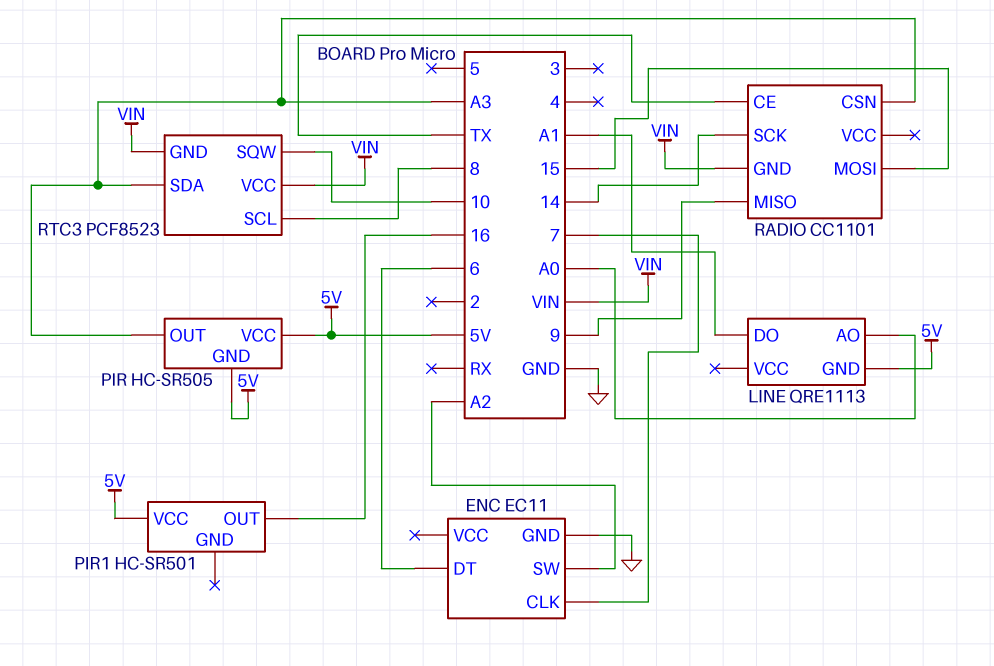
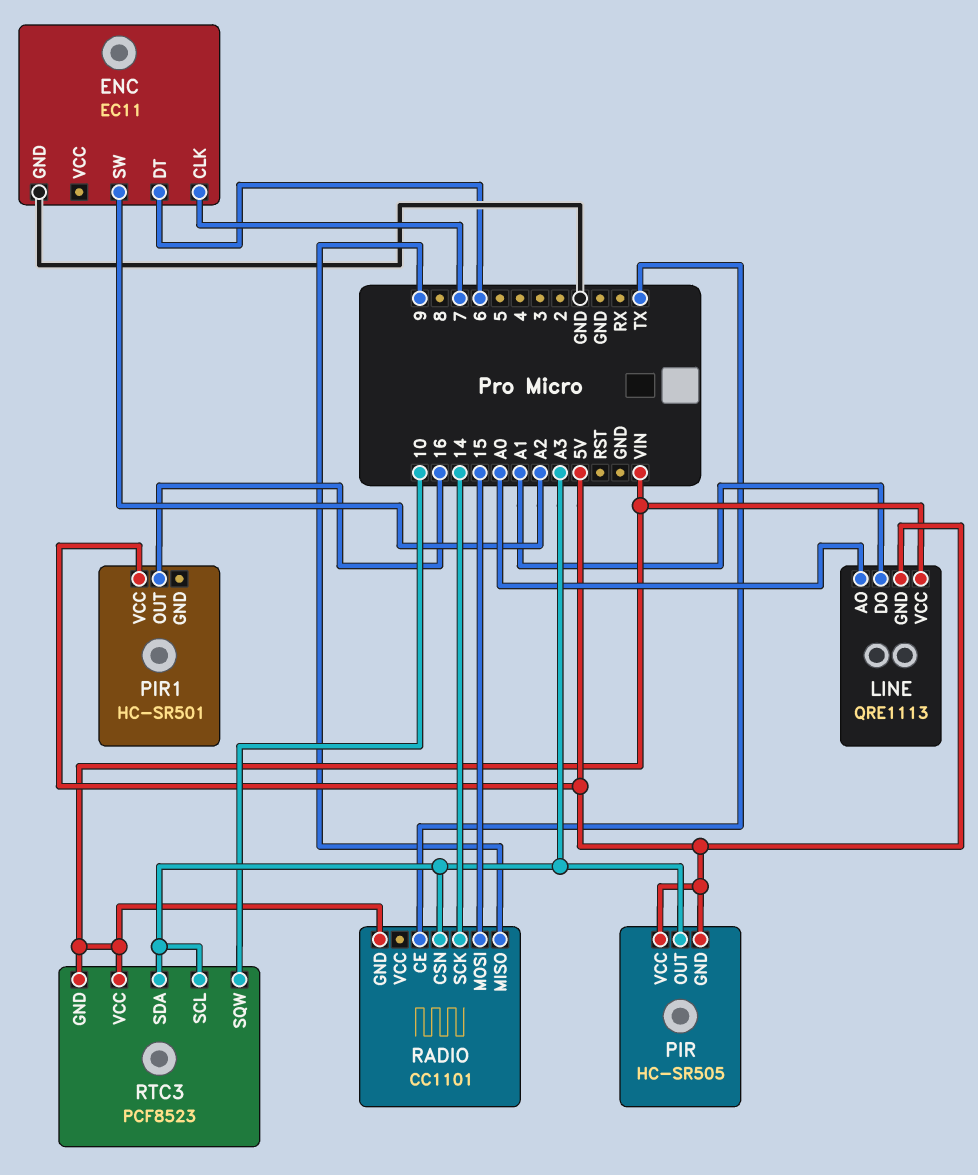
LINE pin VCC: none -> VIN
RTC3 pin SCL: 8 -> A3

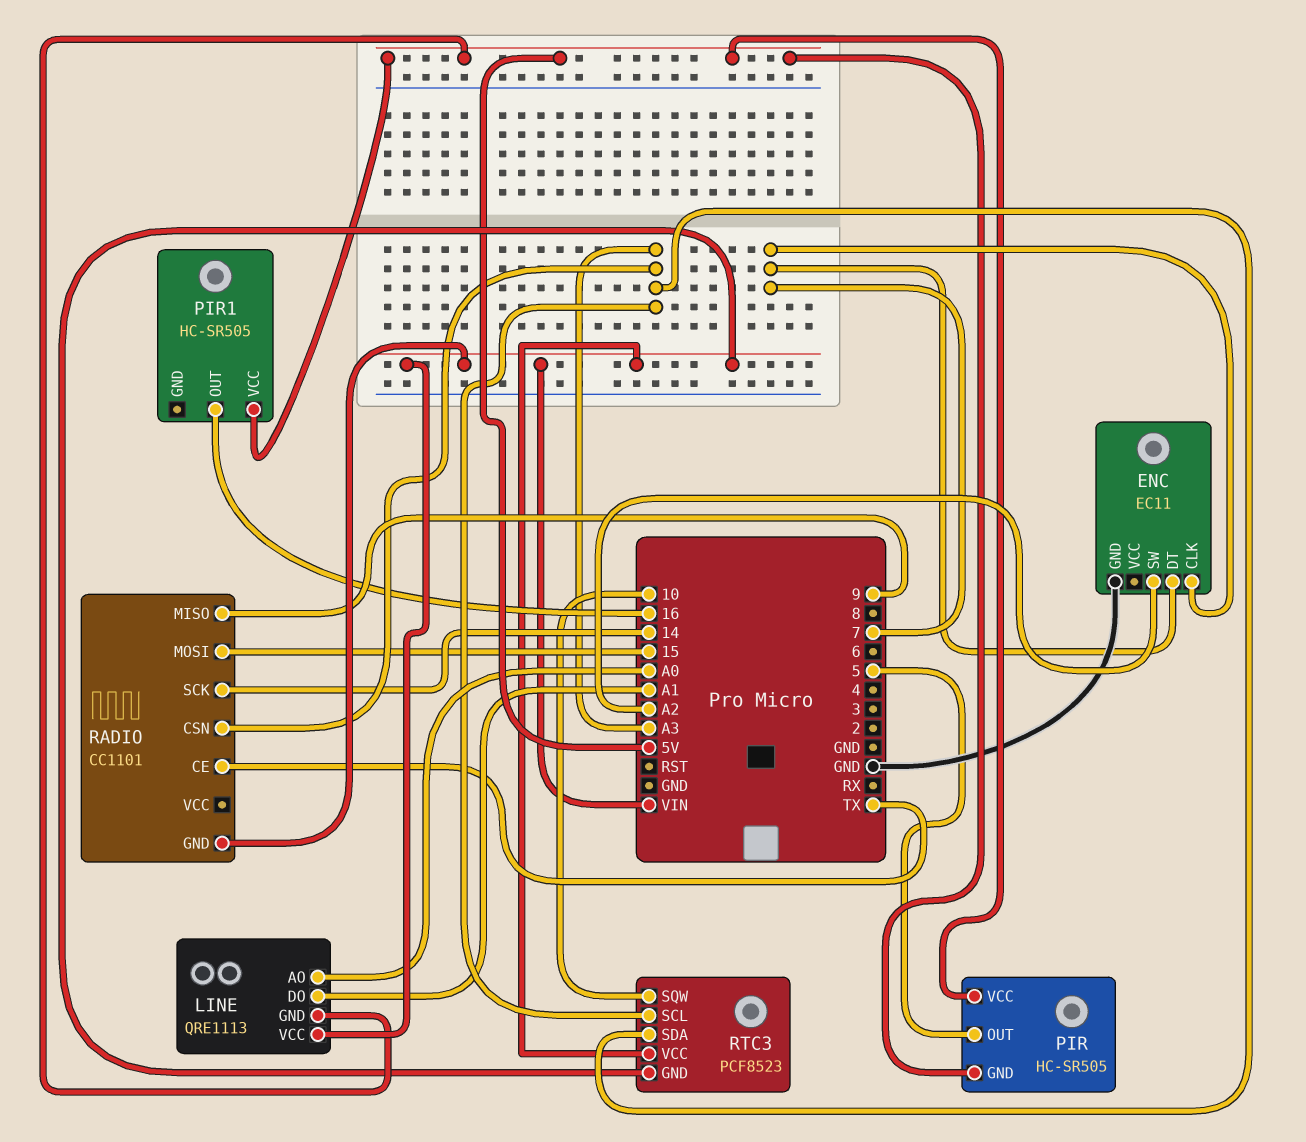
ENC pin DT: 6 -> 7
PIR pin OUT: A3 -> 5
PIR1: HC-SR501 -> HC-SR505

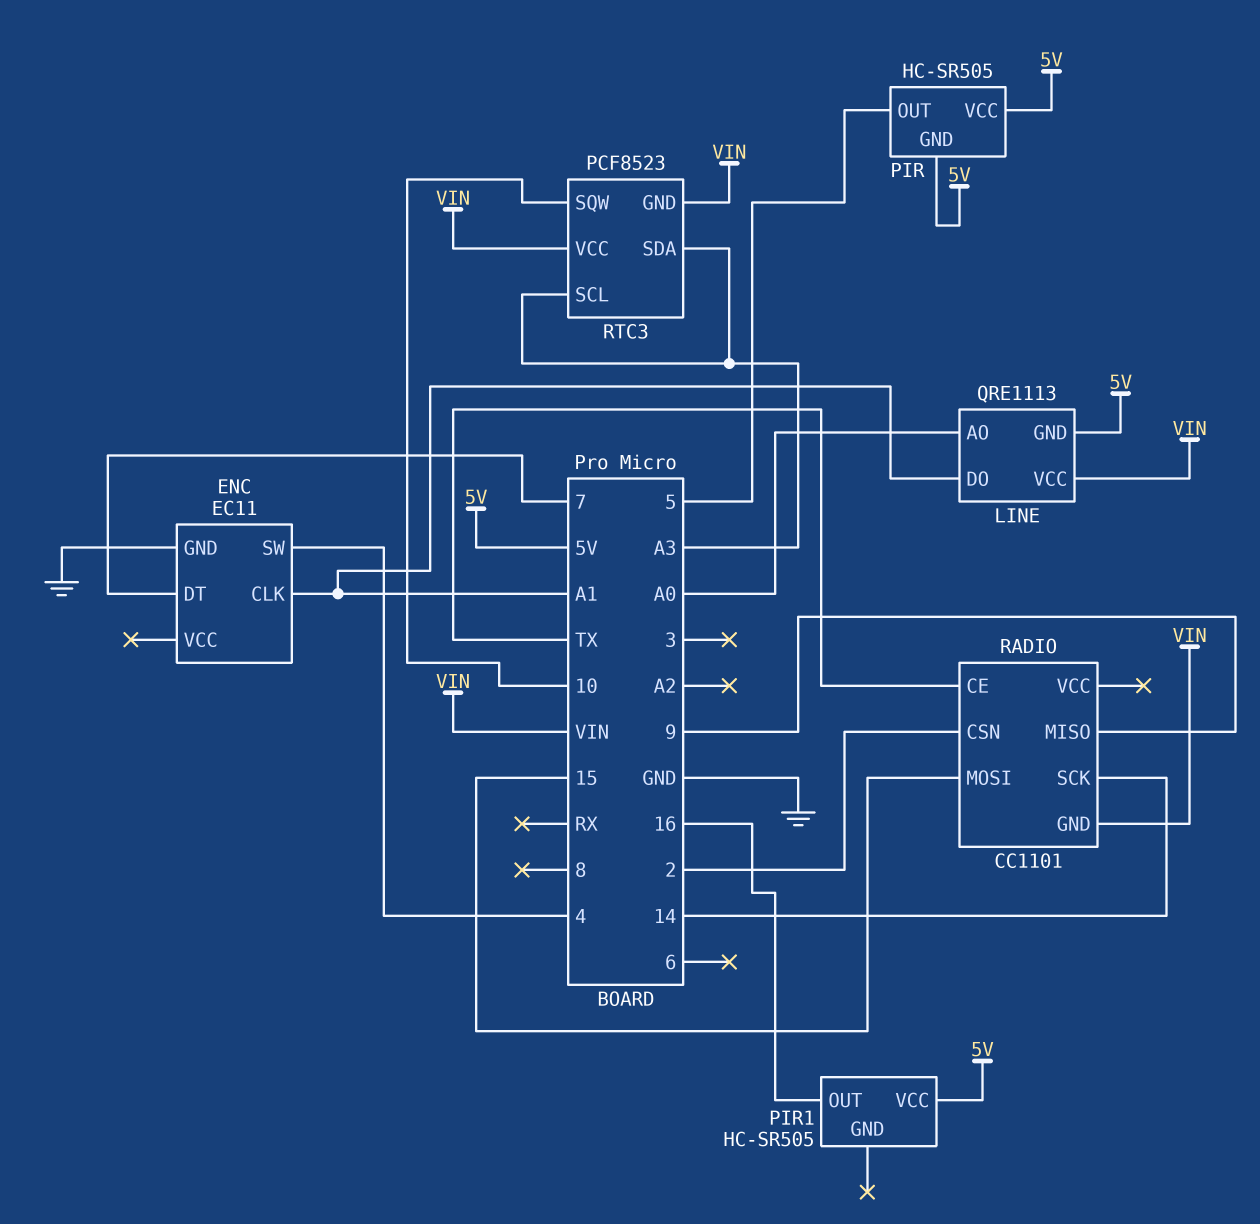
ENC pin CLK: 7 -> A1
ENC pin SW: A2 -> 4
RADIO pin CSN: A3 -> 2

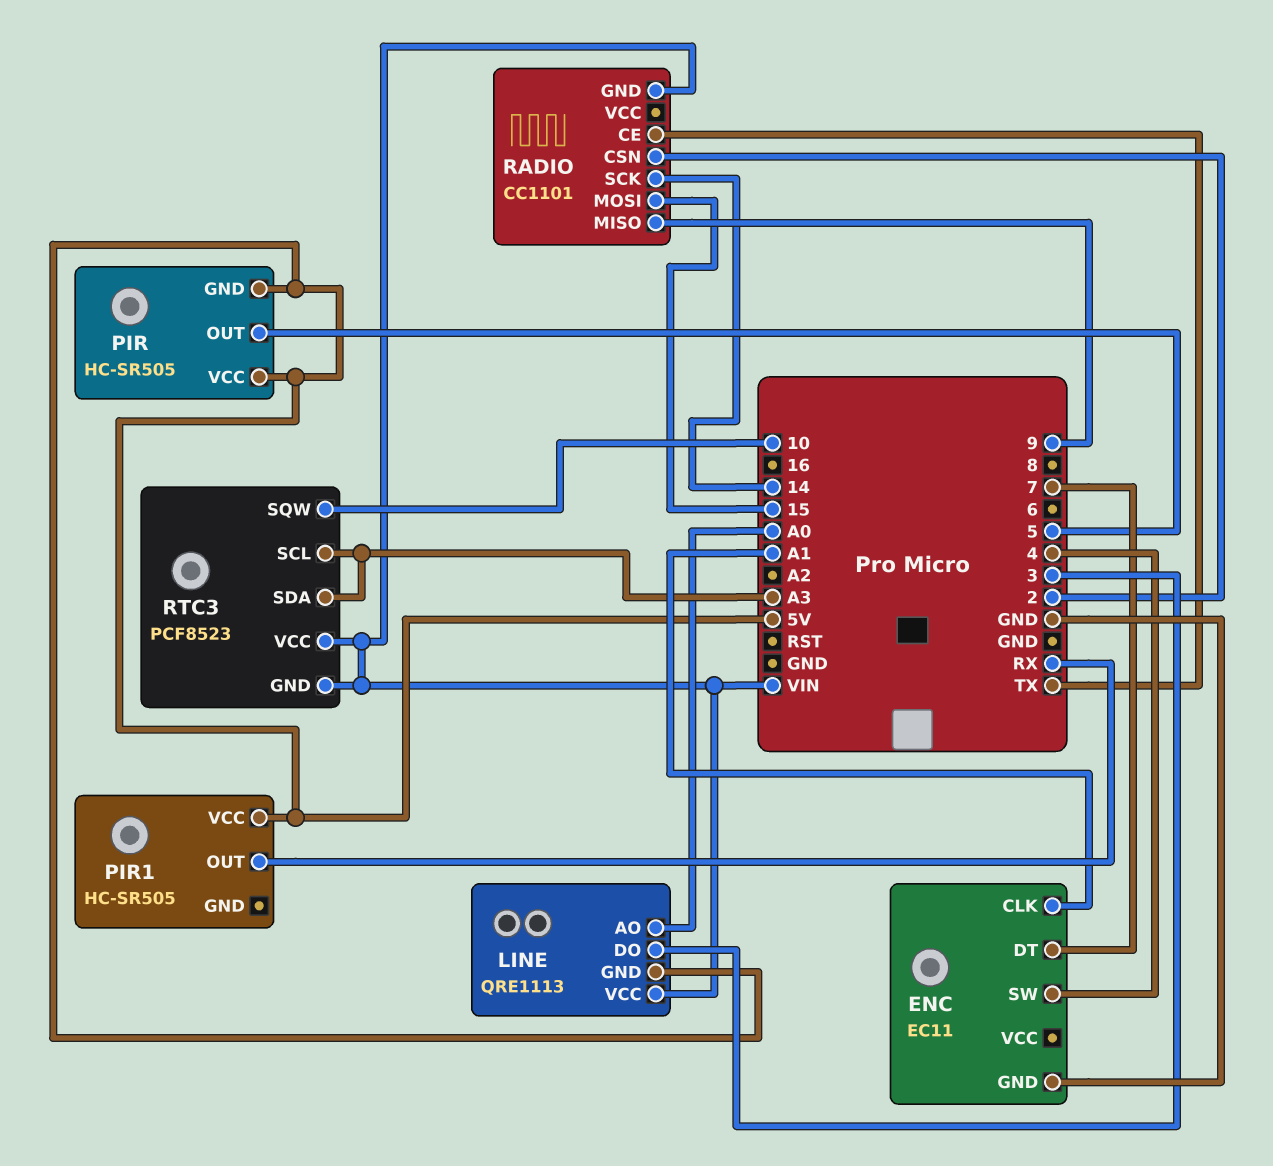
LINE pin DO: A1 -> 3
PIR1 pin OUT: 16 -> RX

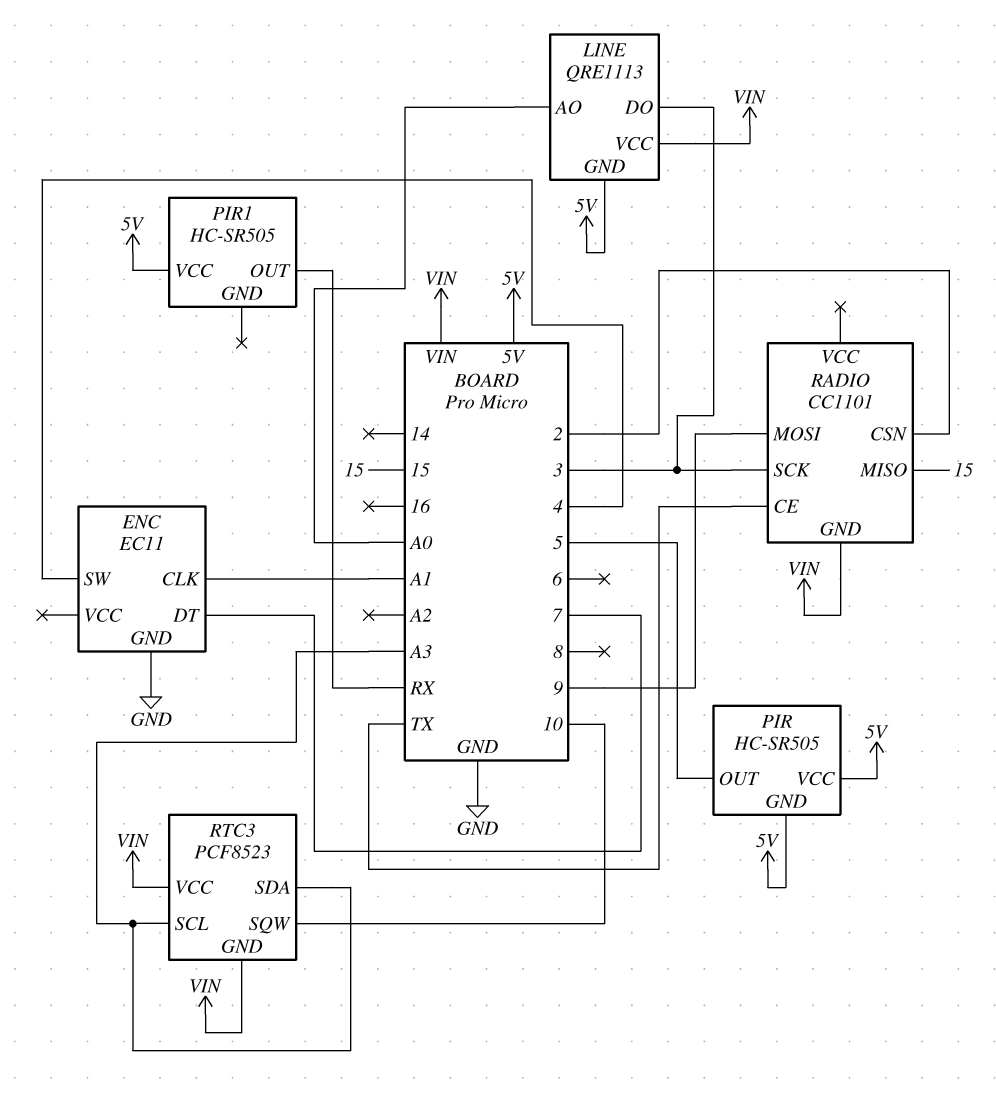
RADIO pin MISO: 9 -> 15
RADIO pin MOSI: 15 -> 9
RADIO pin SCK: 14 -> 3

